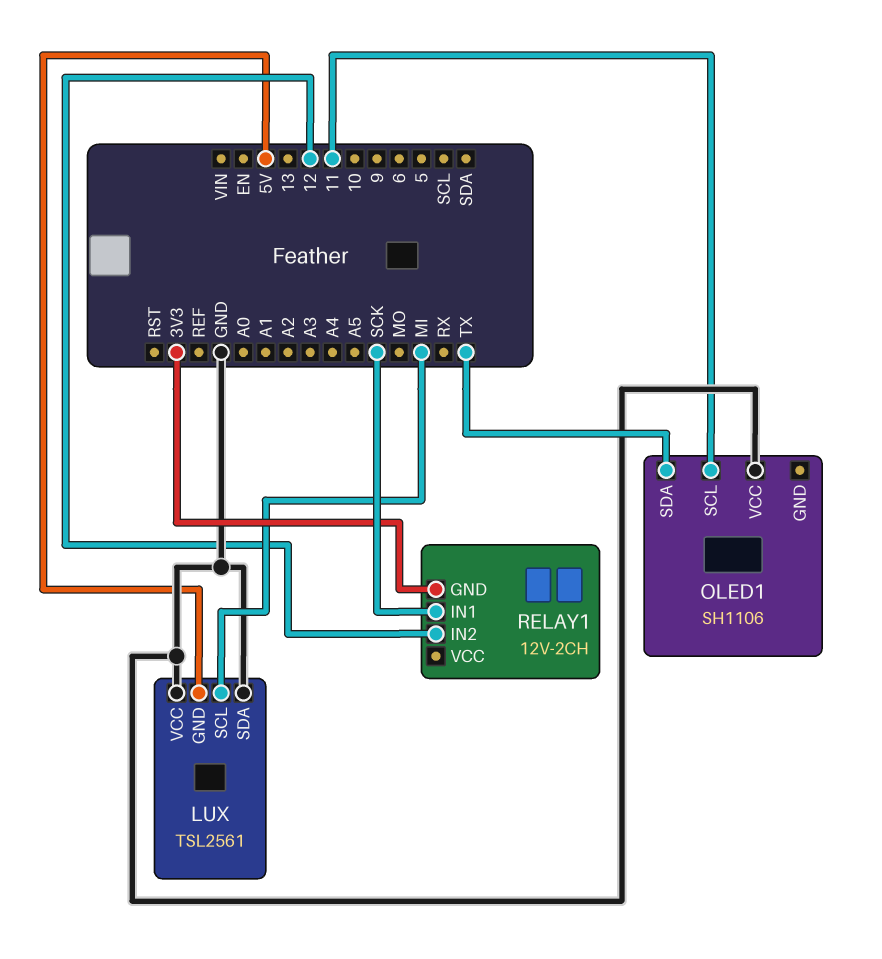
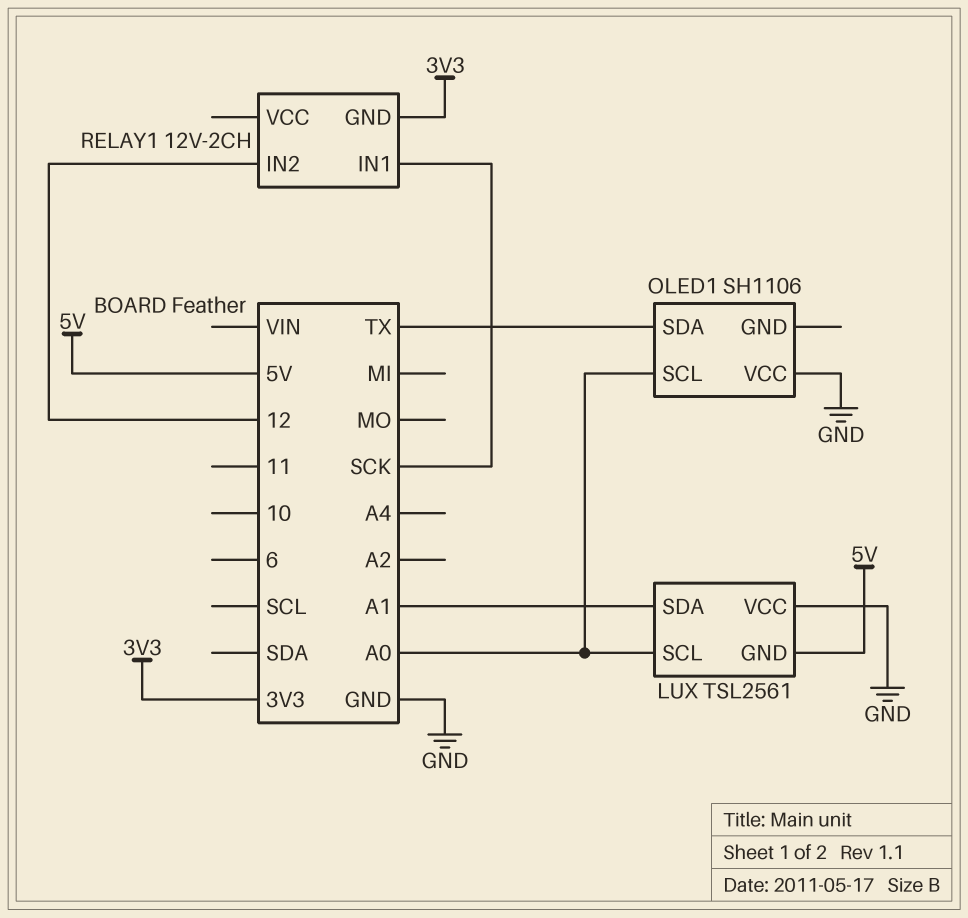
LUX pin SCL: MI -> A0
LUX pin SDA: GND -> A1
OLED1 pin SCL: 11 -> A0

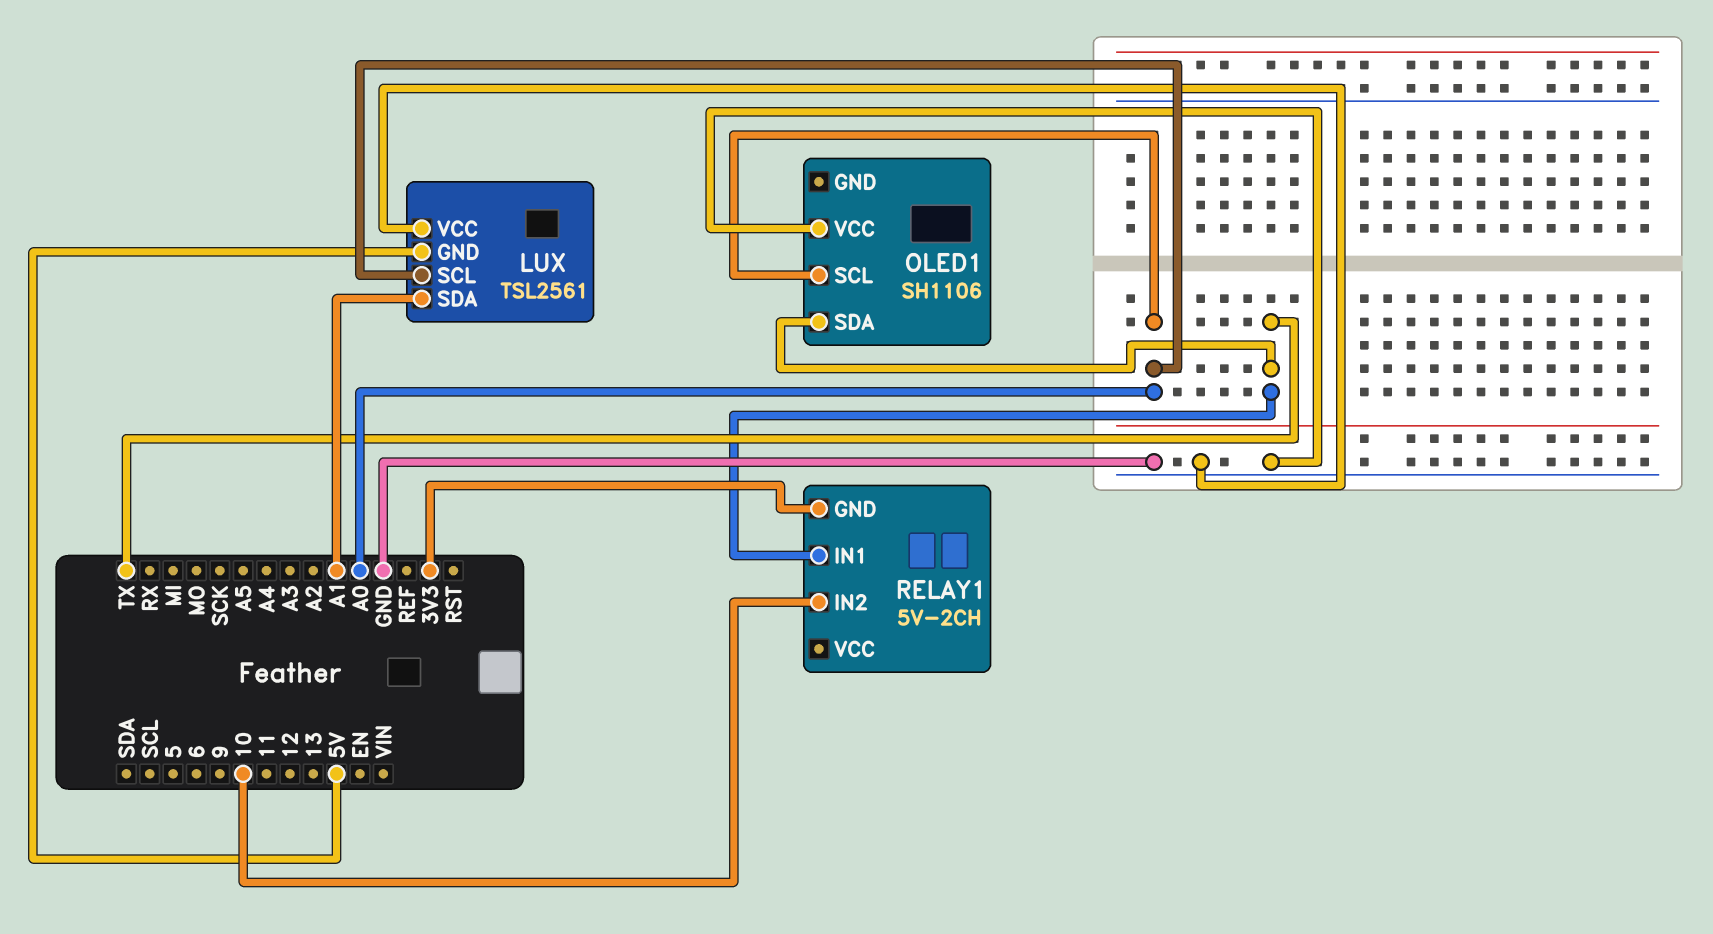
RELAY1: 12V-2CH -> 5V-2CH
RELAY1 pin IN1: SCK -> TX
RELAY1 pin IN2: 12 -> 10

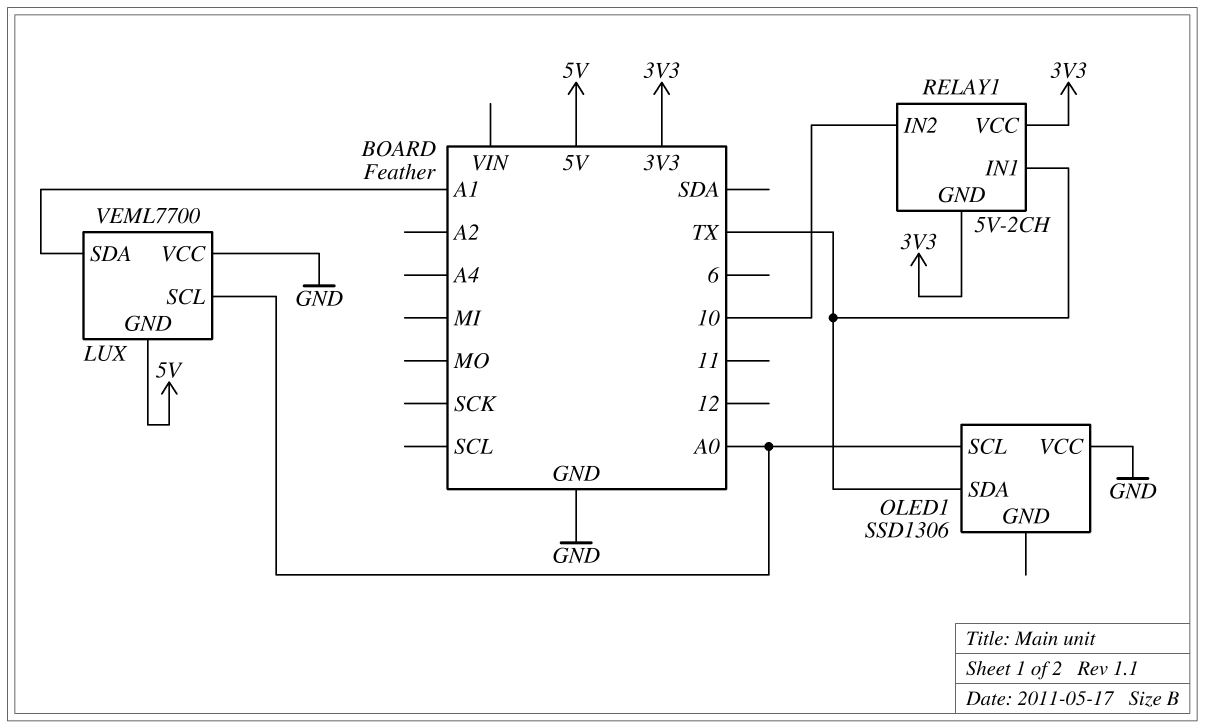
LUX: TSL2561 -> VEML7700
OLED1: SH1106 -> SSD1306
RELAY1 pin VCC: none -> 3V3

